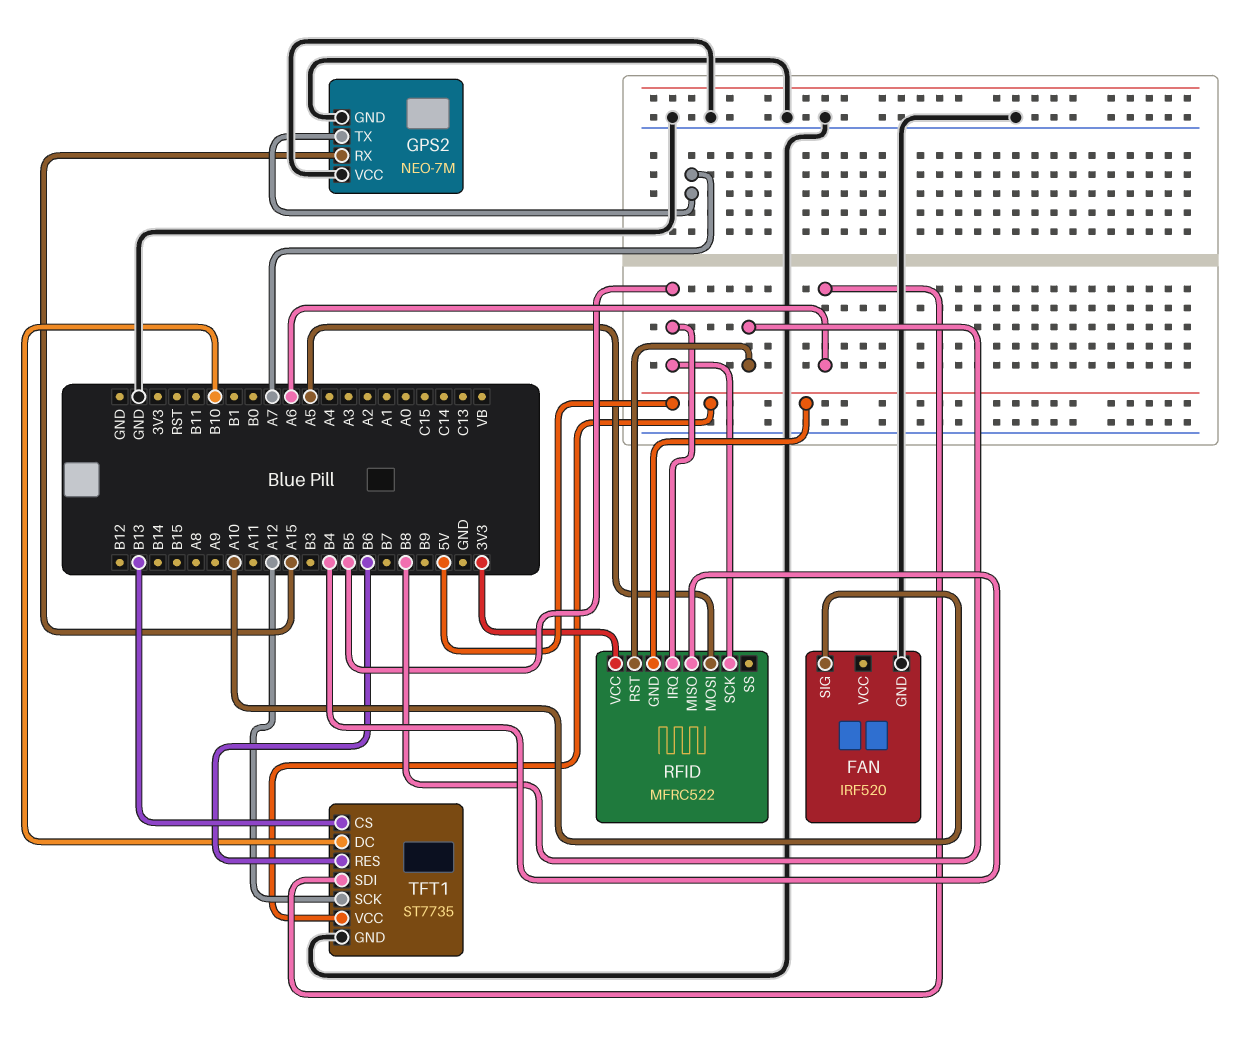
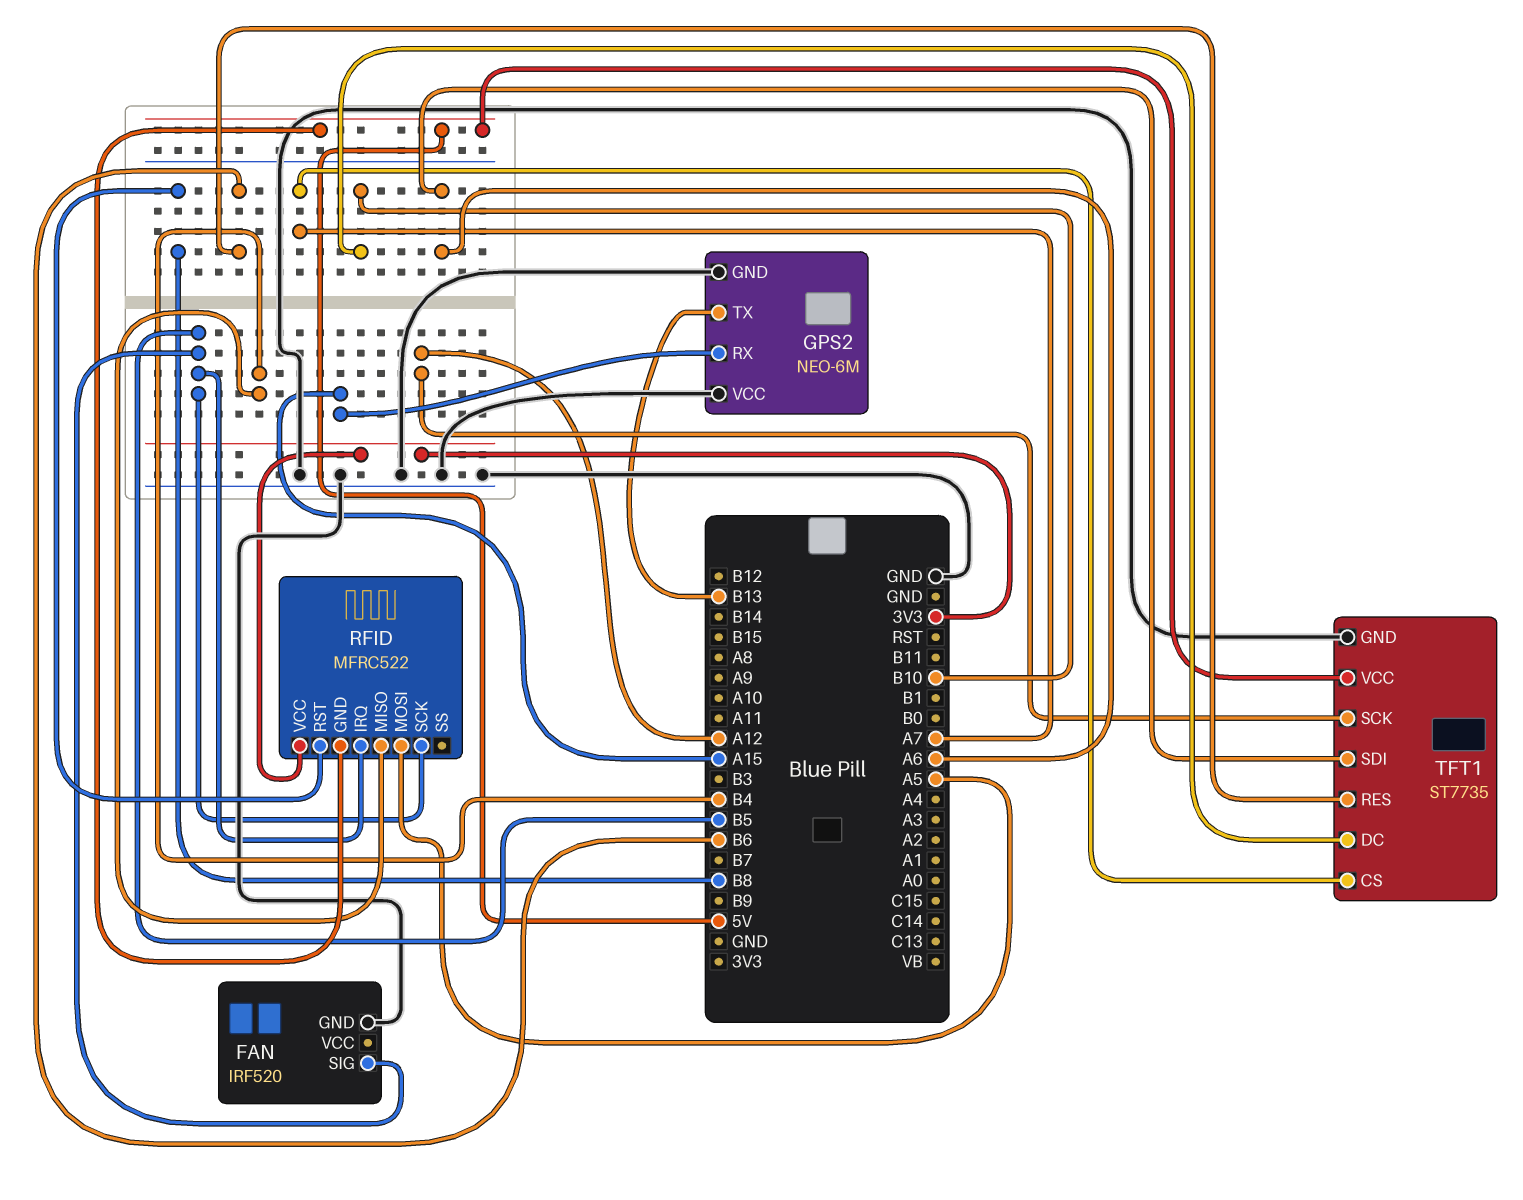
FAN pin SIG: A10 -> B5
GPS2: NEO-7M -> NEO-6M
GPS2 pin TX: A7 -> B13
TFT1 pin CS: B13 -> A7

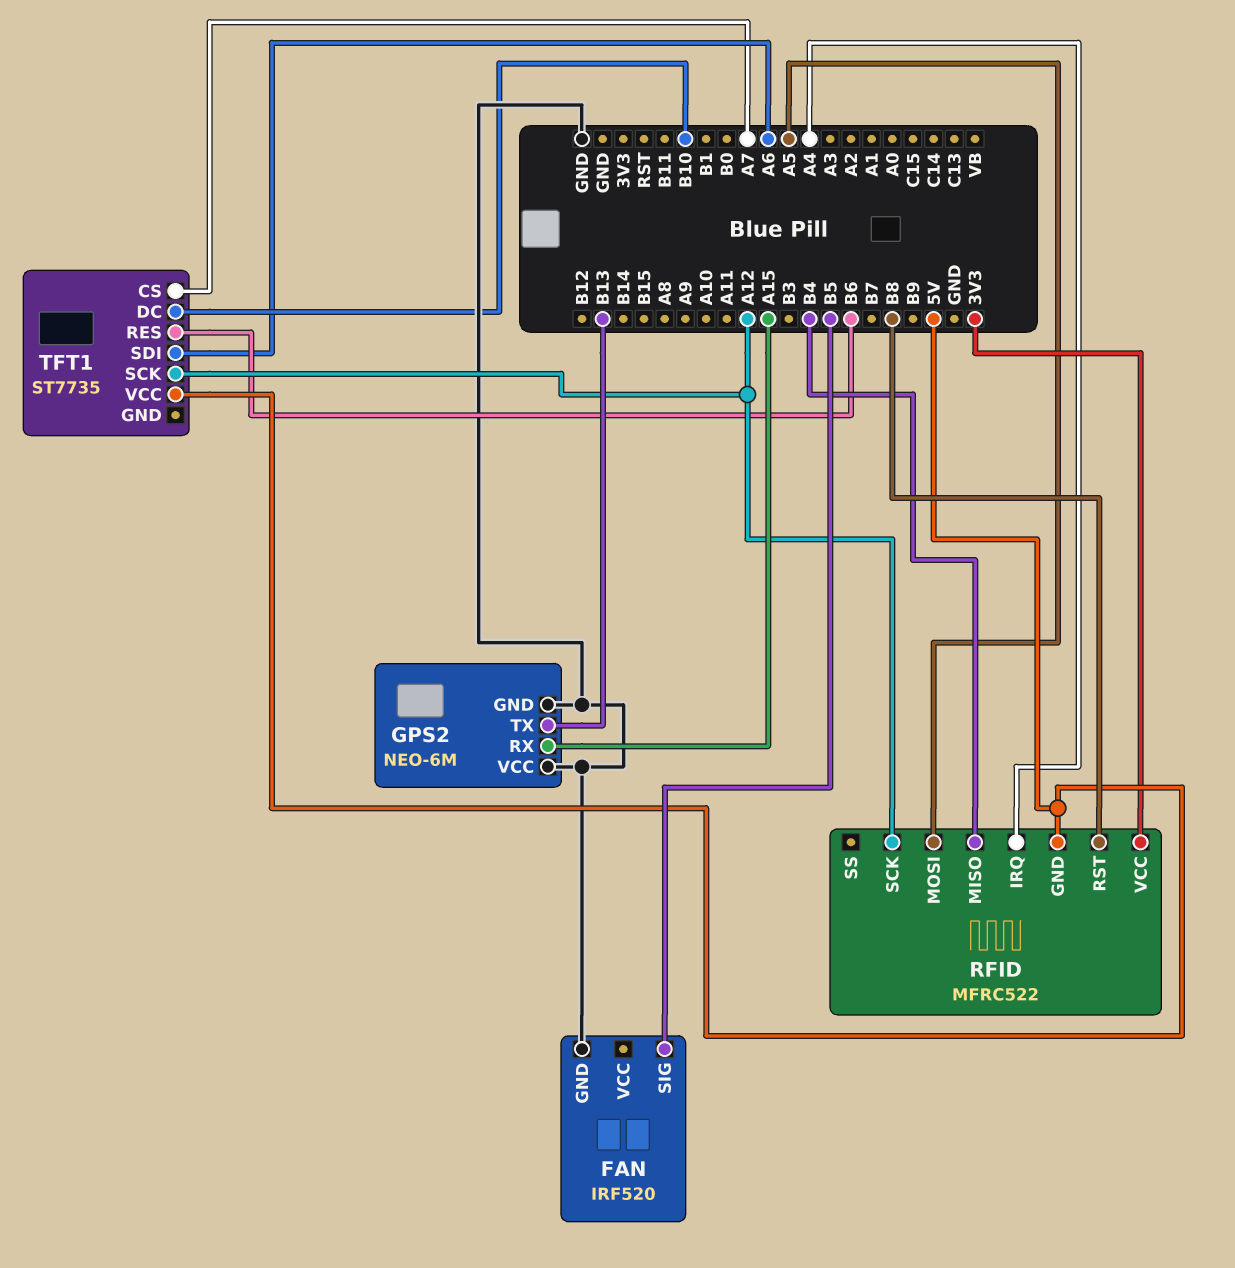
RFID pin IRQ: B5 -> A4
RFID pin SCK: B5 -> A12
TFT1 pin GND: GND -> none

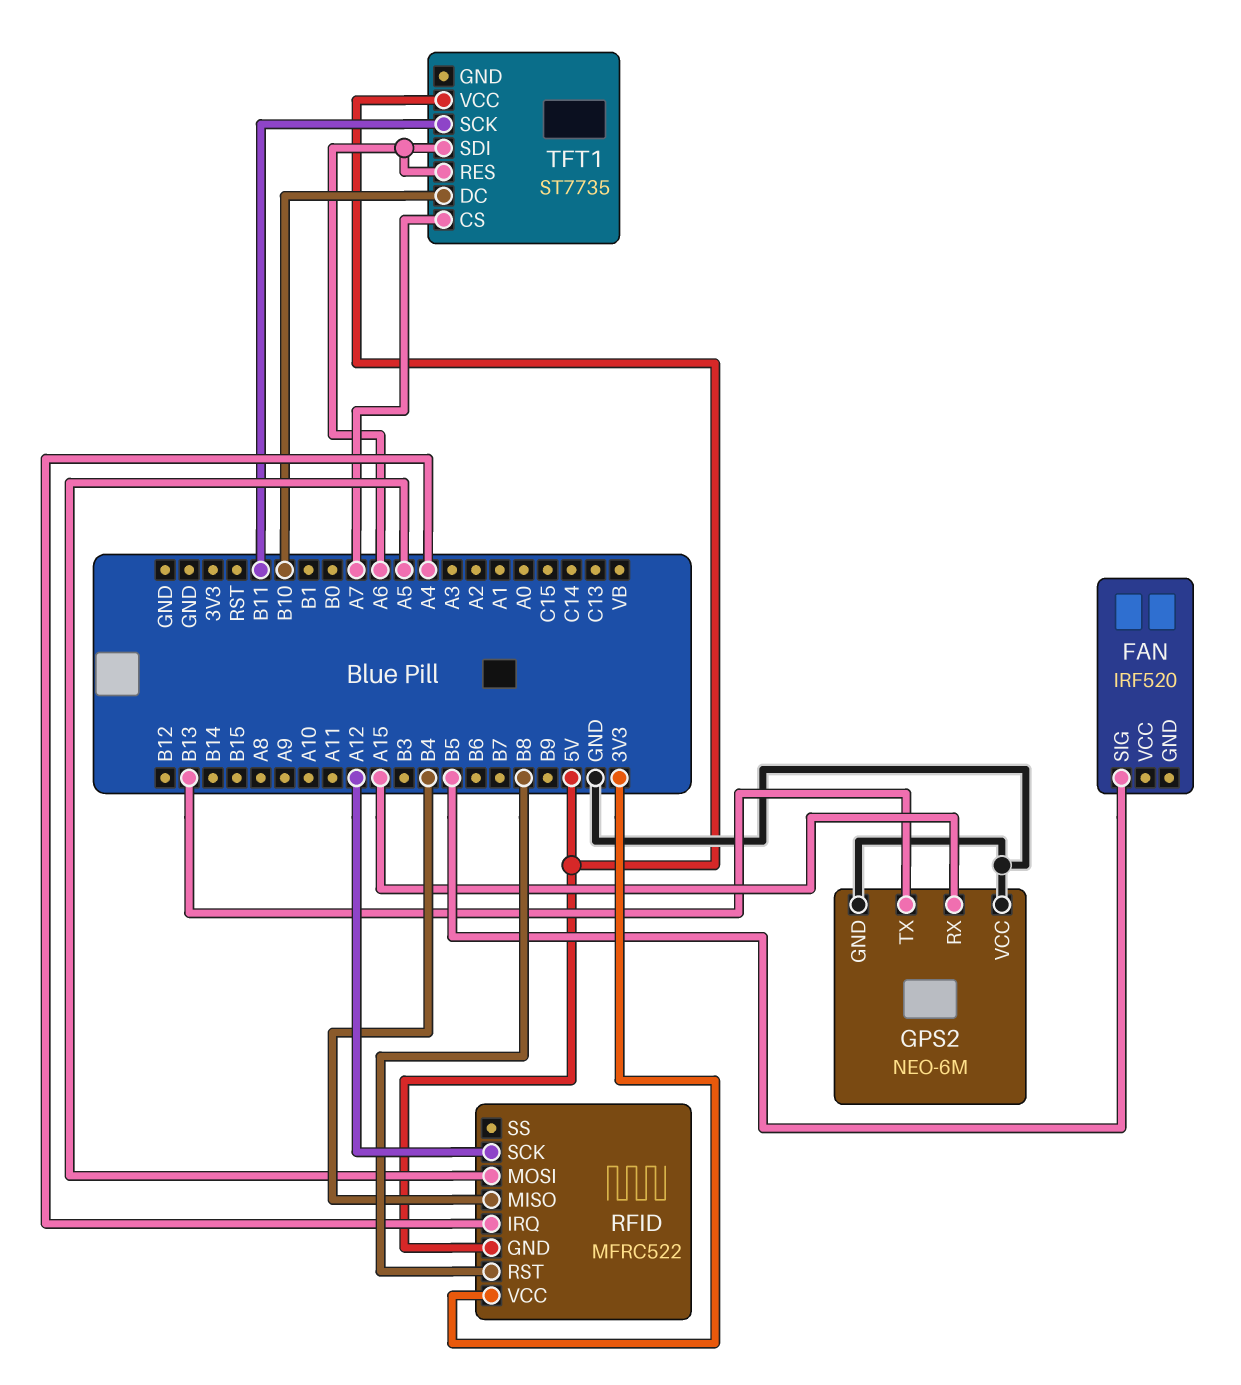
FAN pin GND: GND -> none
TFT1 pin RES: B6 -> A6
TFT1 pin SCK: A12 -> B11

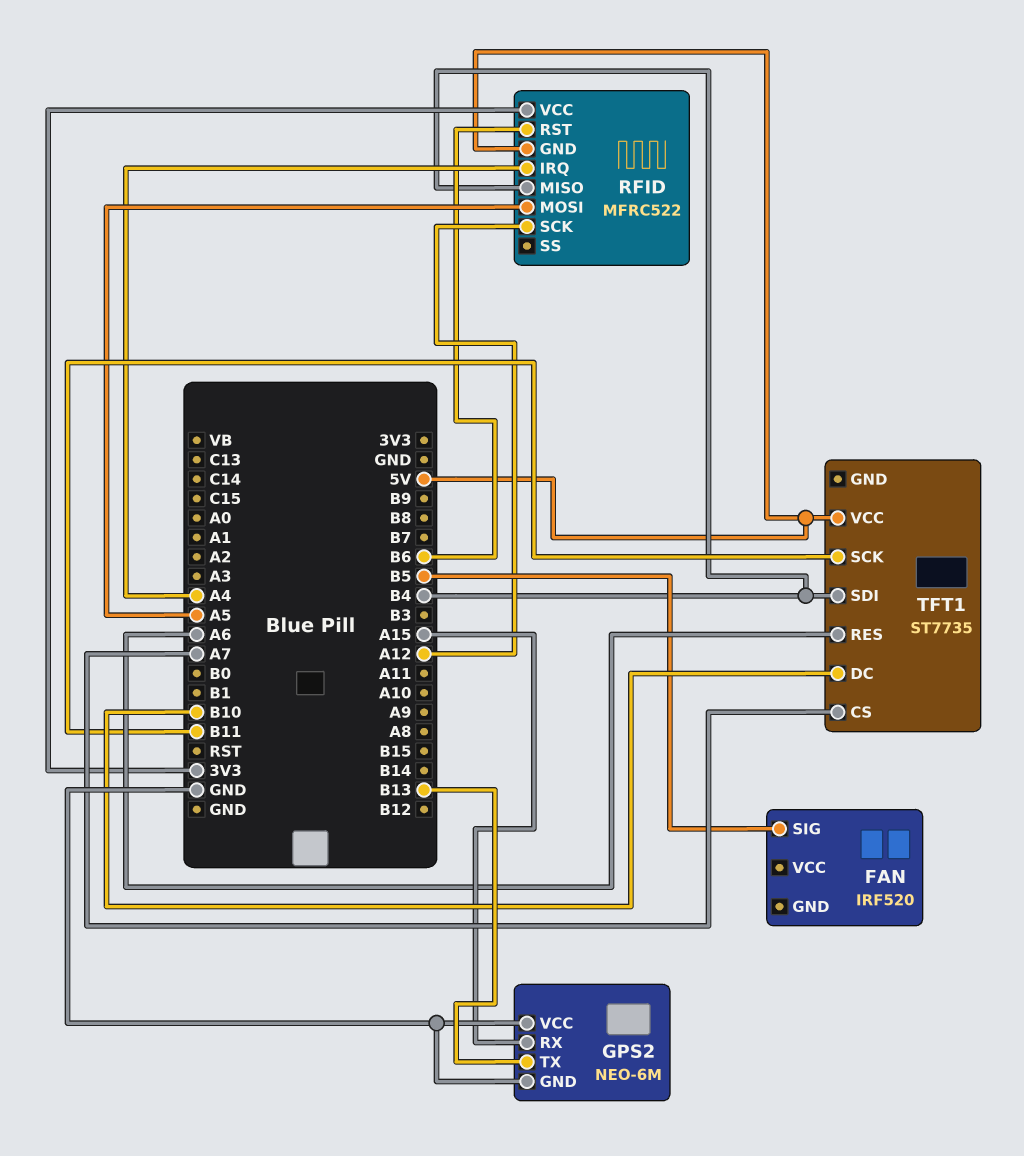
RFID pin RST: B8 -> B6
TFT1 pin SDI: A6 -> B4

